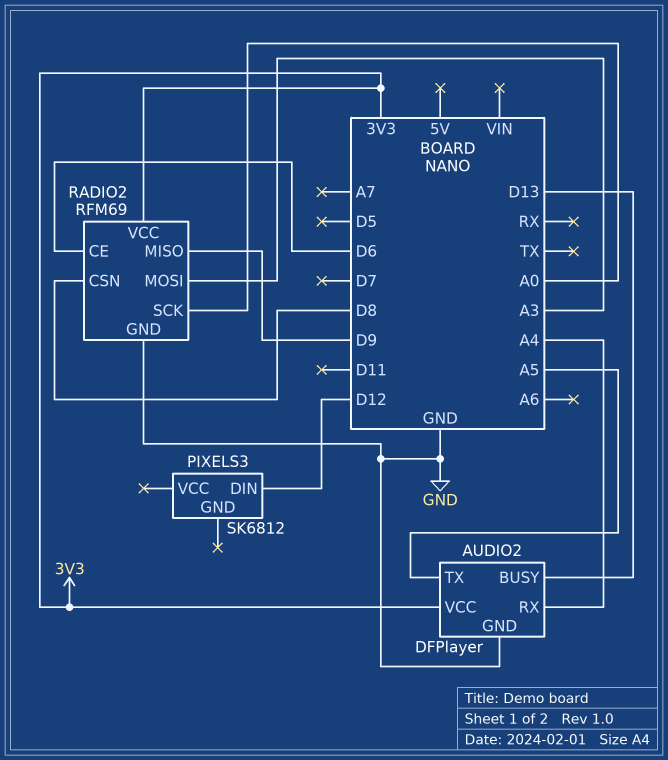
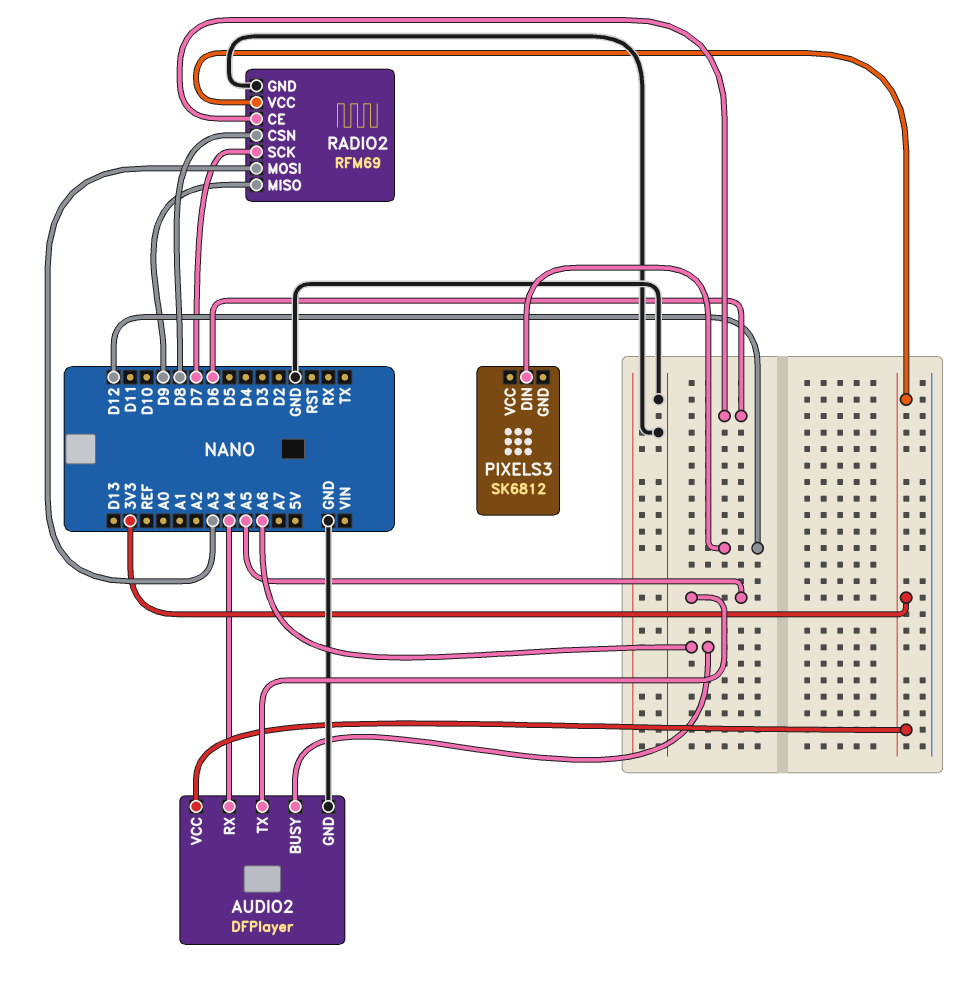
AUDIO2 pin BUSY: D13 -> A6
RADIO2 pin SCK: A0 -> D7

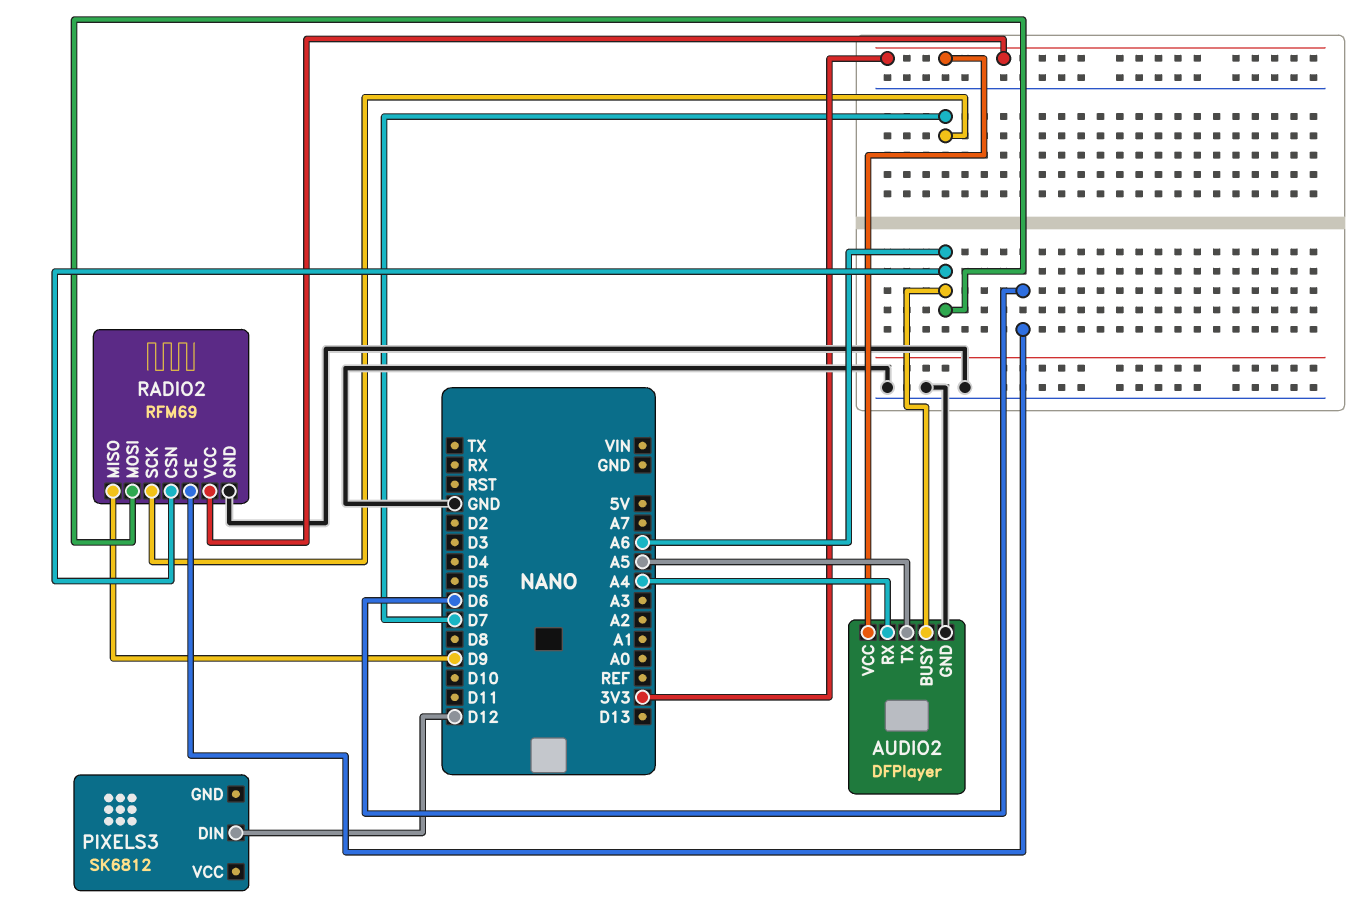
RADIO2 pin CSN: D8 -> A6
RADIO2 pin MOSI: A3 -> A6

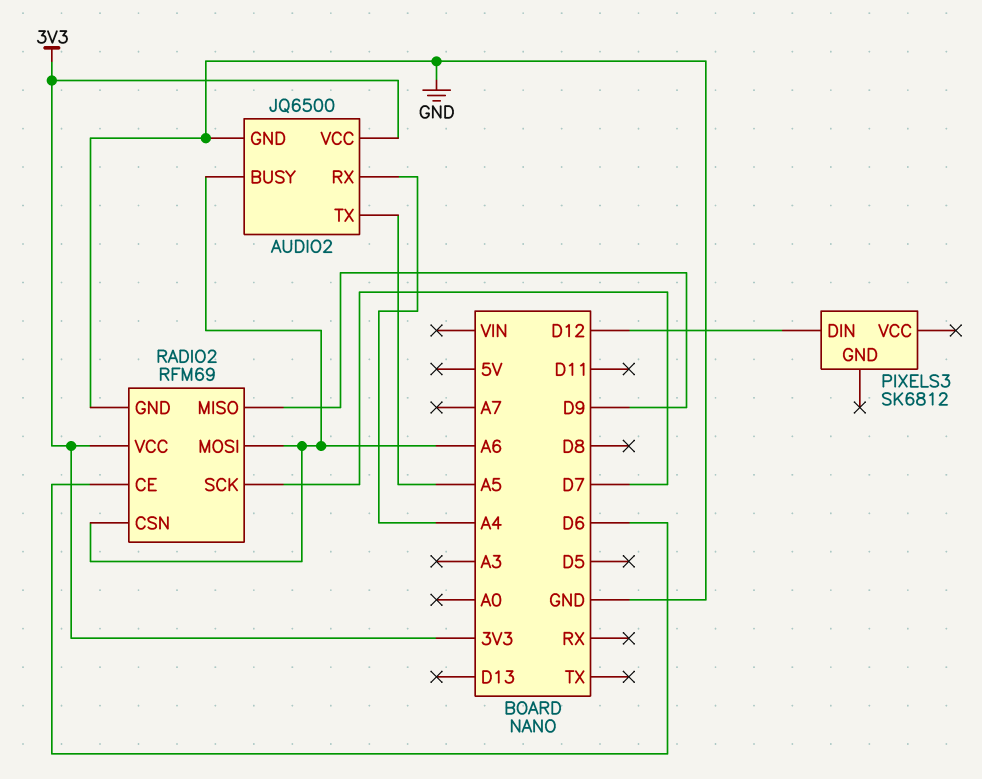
AUDIO2: DFPlayer -> JQ6500

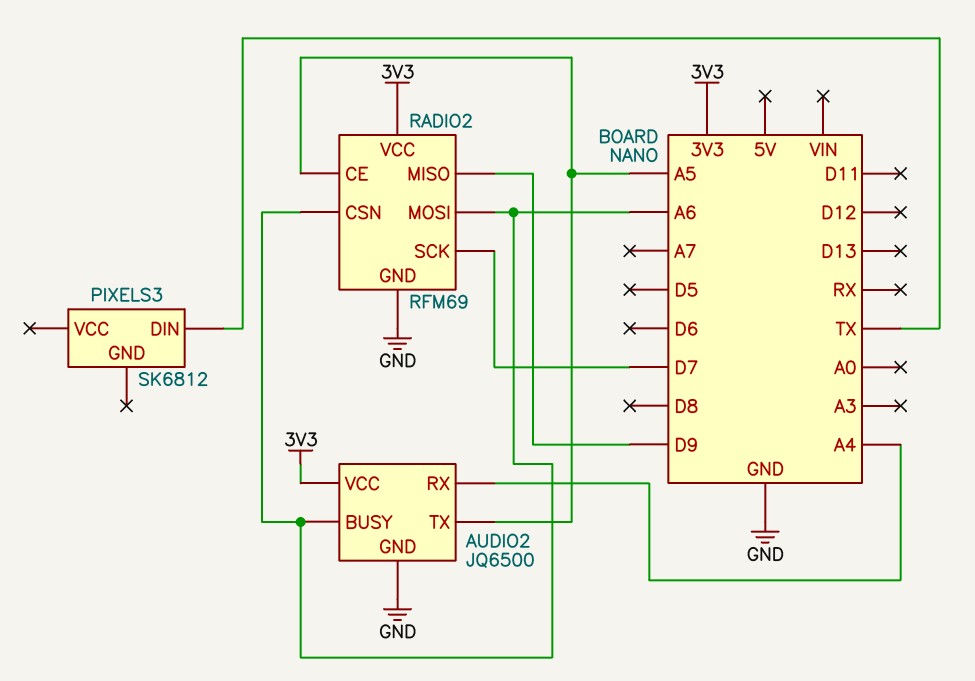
PIXELS3 pin DIN: D12 -> TX
RADIO2 pin CE: D6 -> A5

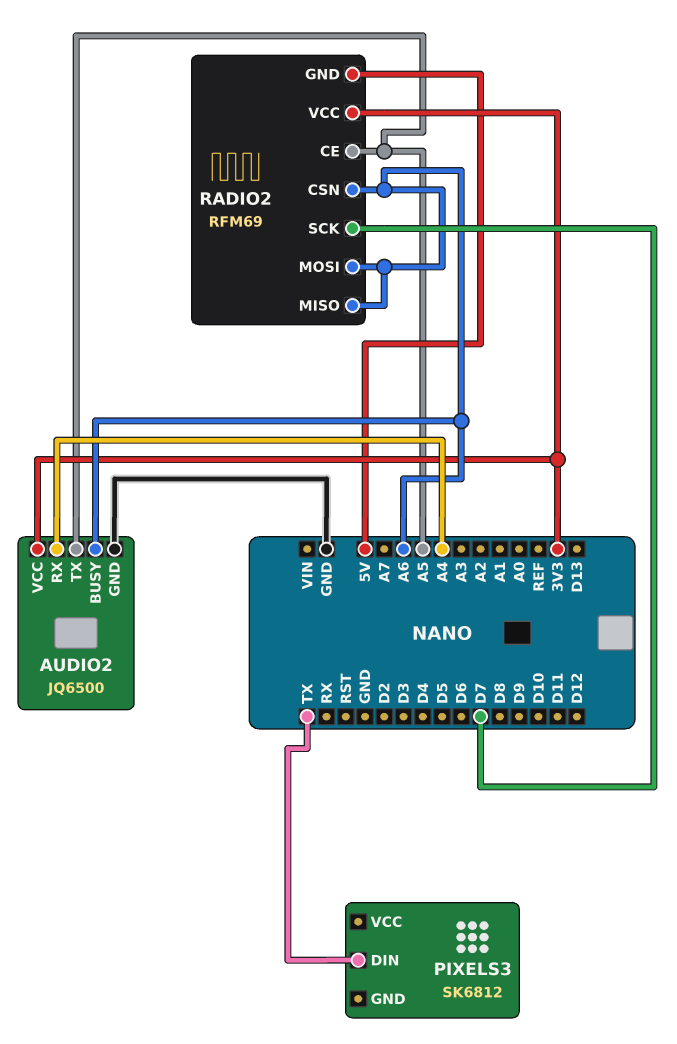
RADIO2 pin GND: GND -> 5V
RADIO2 pin MISO: D9 -> A6

